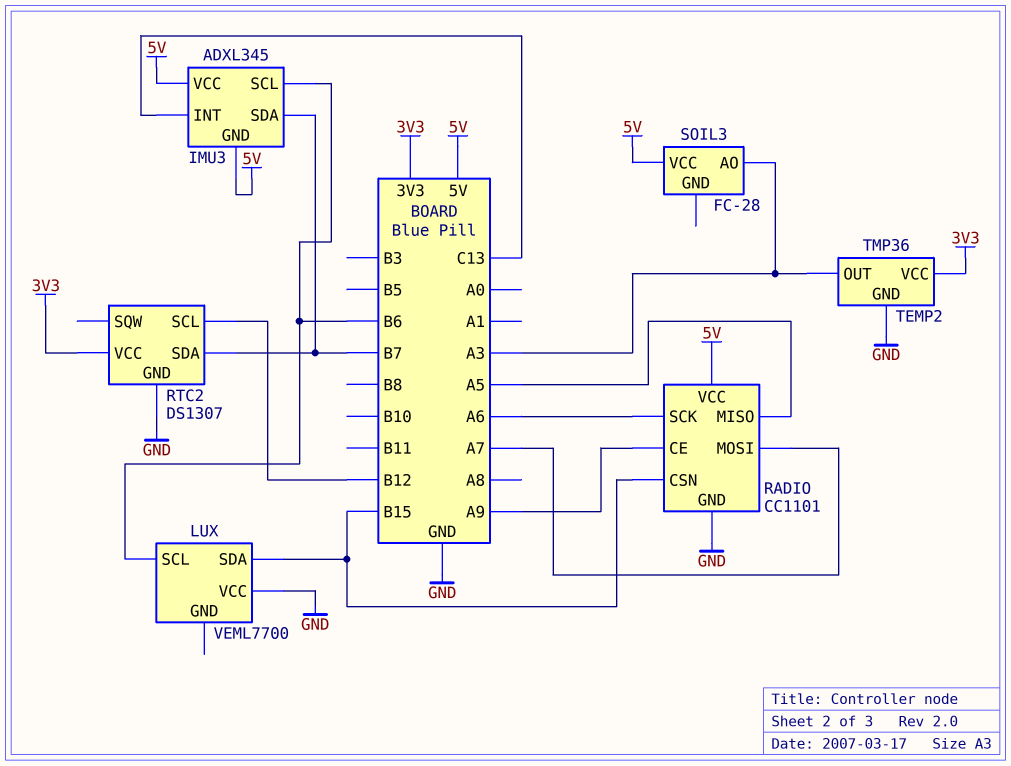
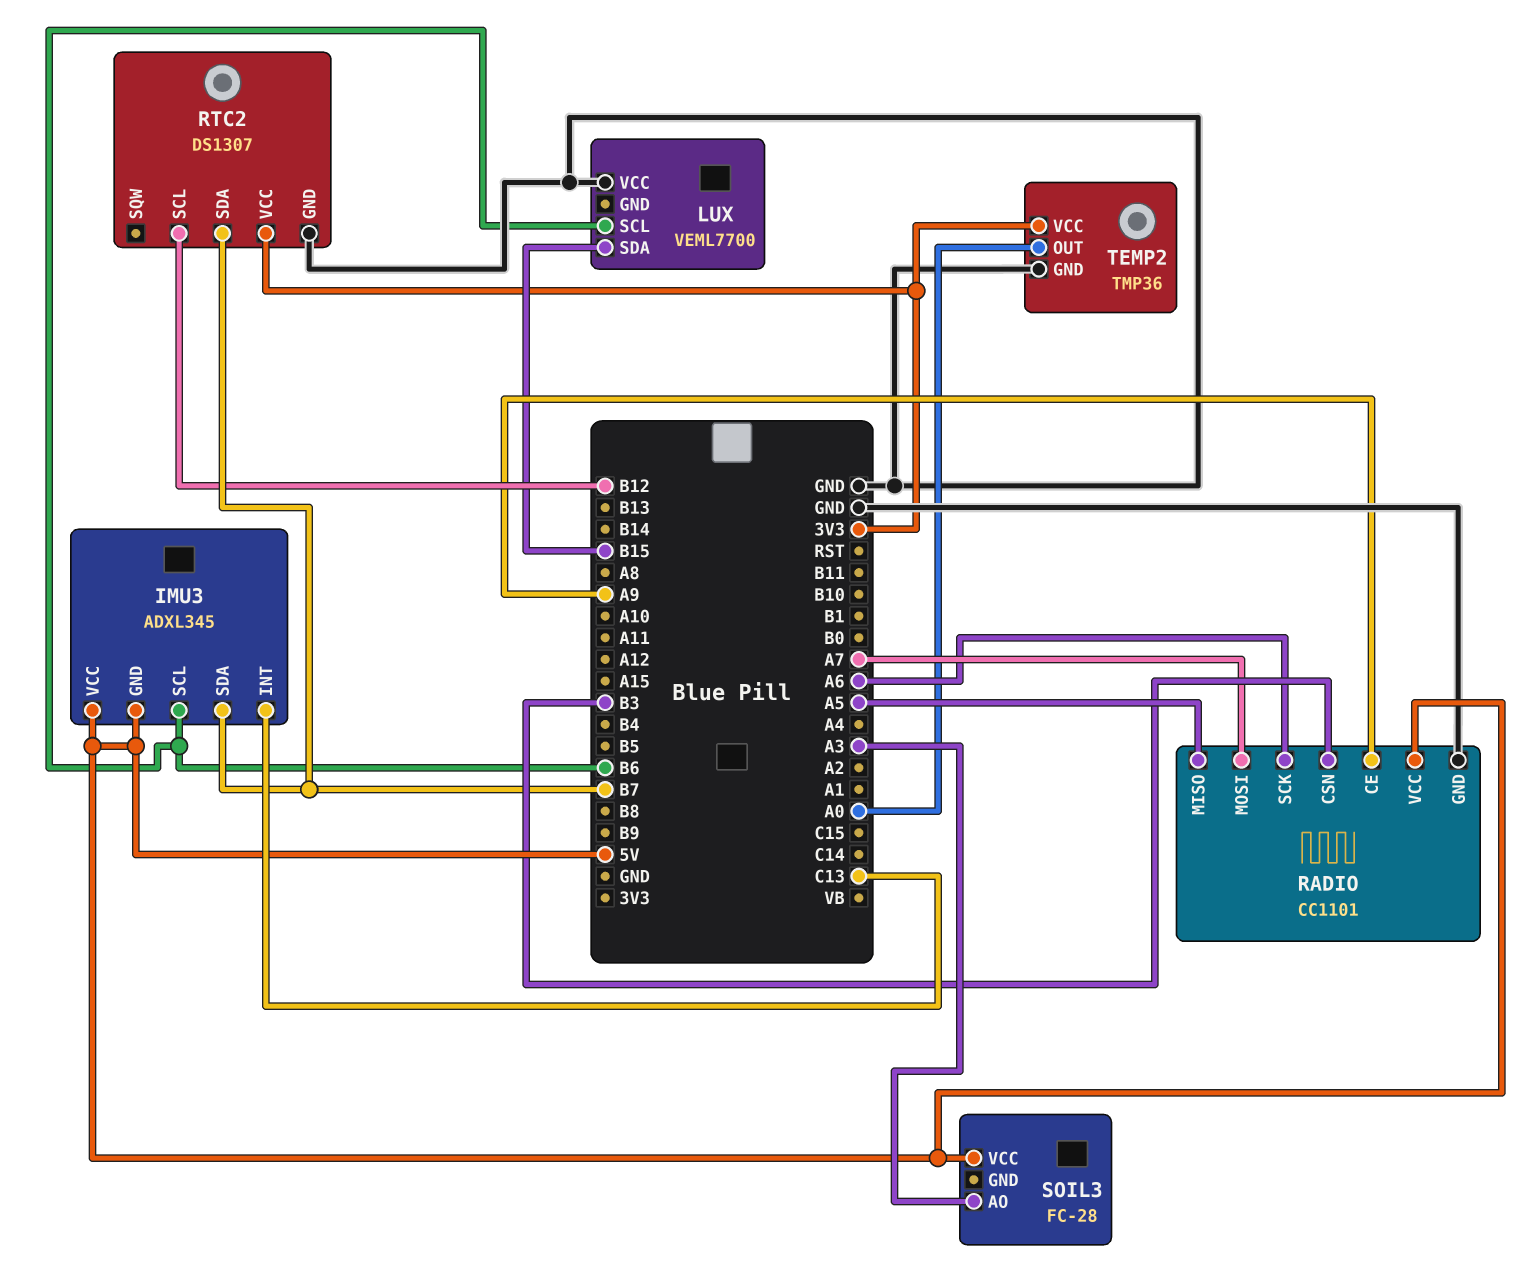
RADIO pin CSN: B15 -> B3
TEMP2 pin OUT: A3 -> A0

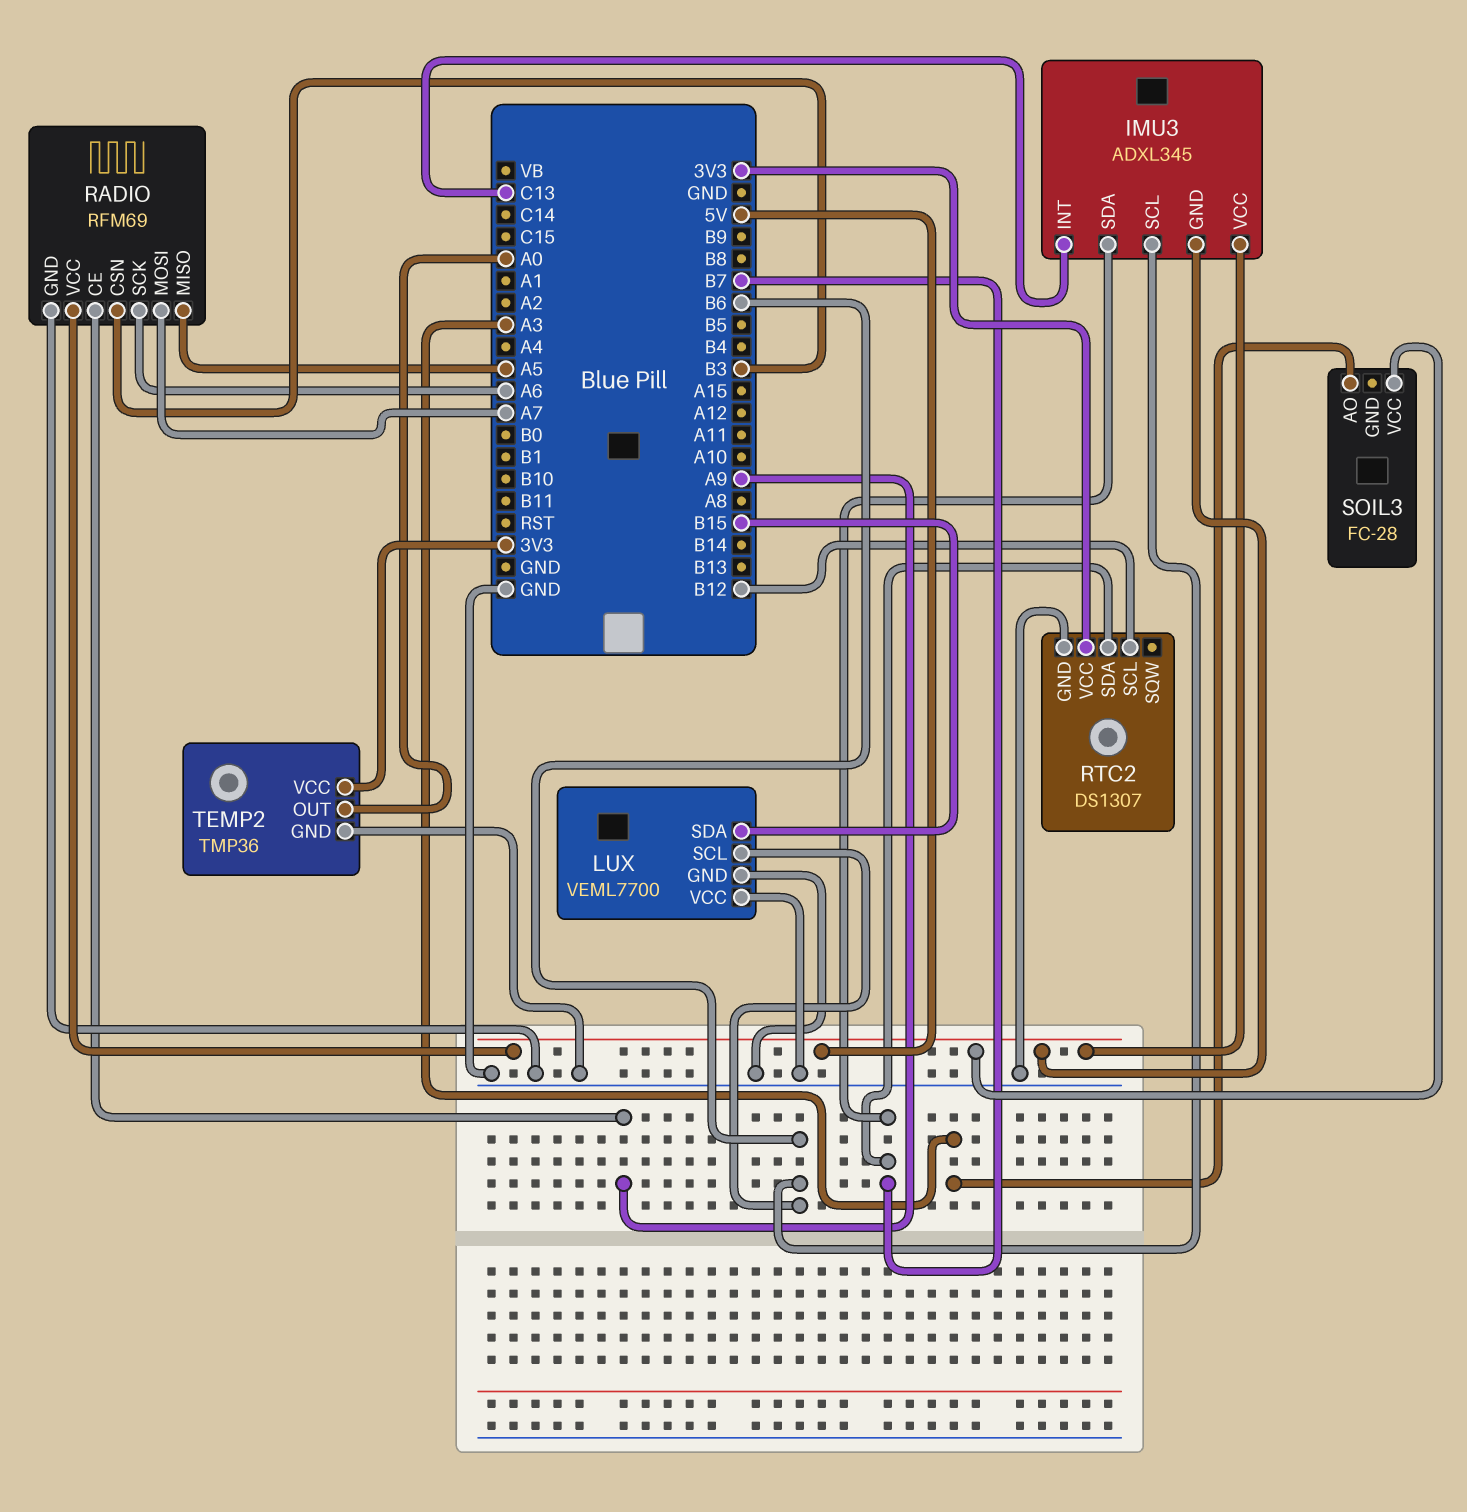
LUX pin GND: none -> GND
RADIO: CC1101 -> RFM69

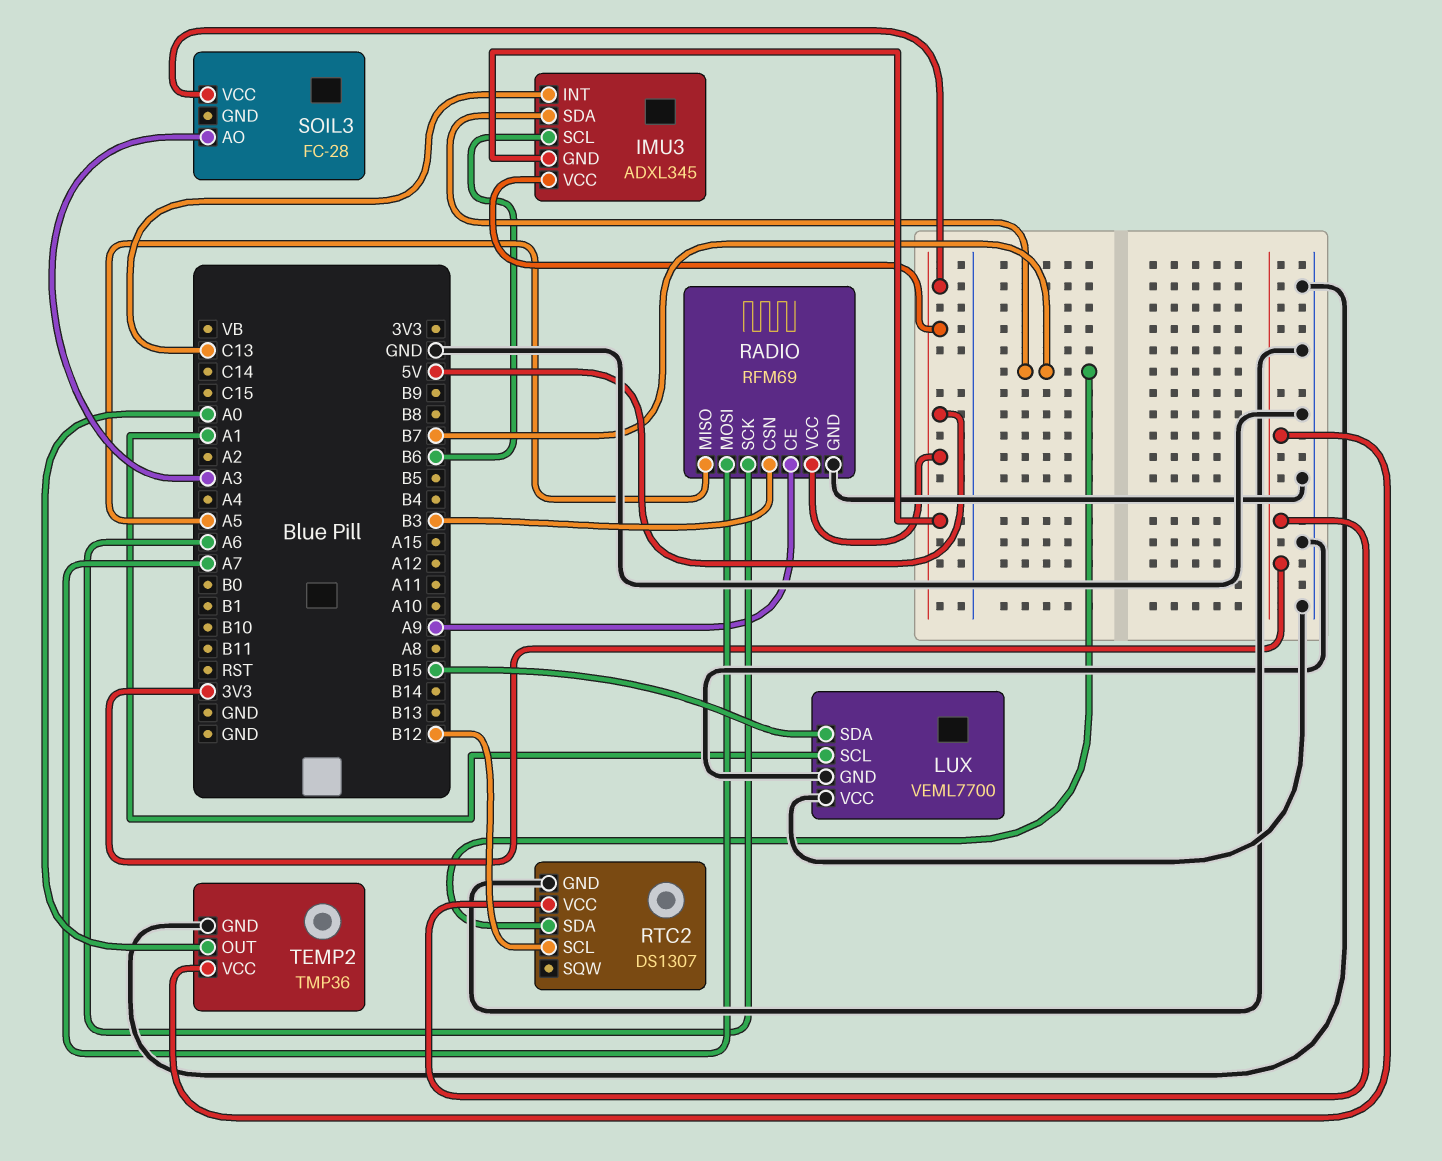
LUX pin SCL: B6 -> A1

